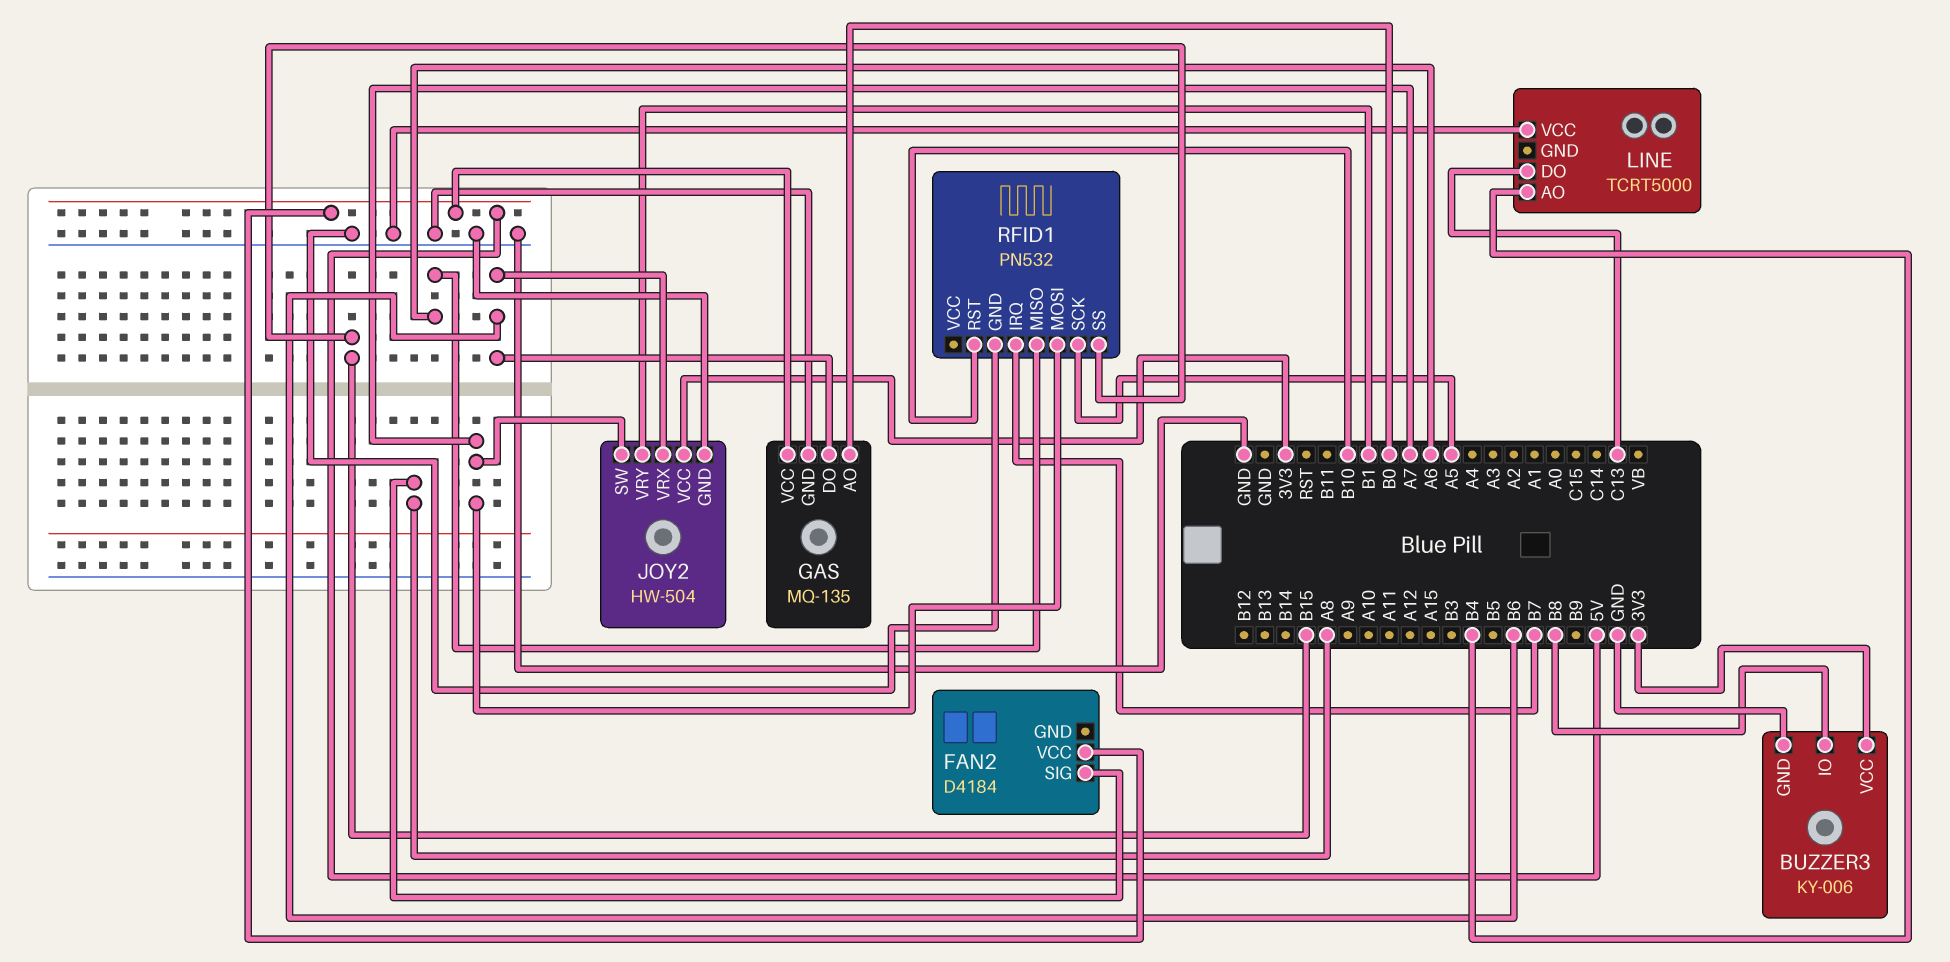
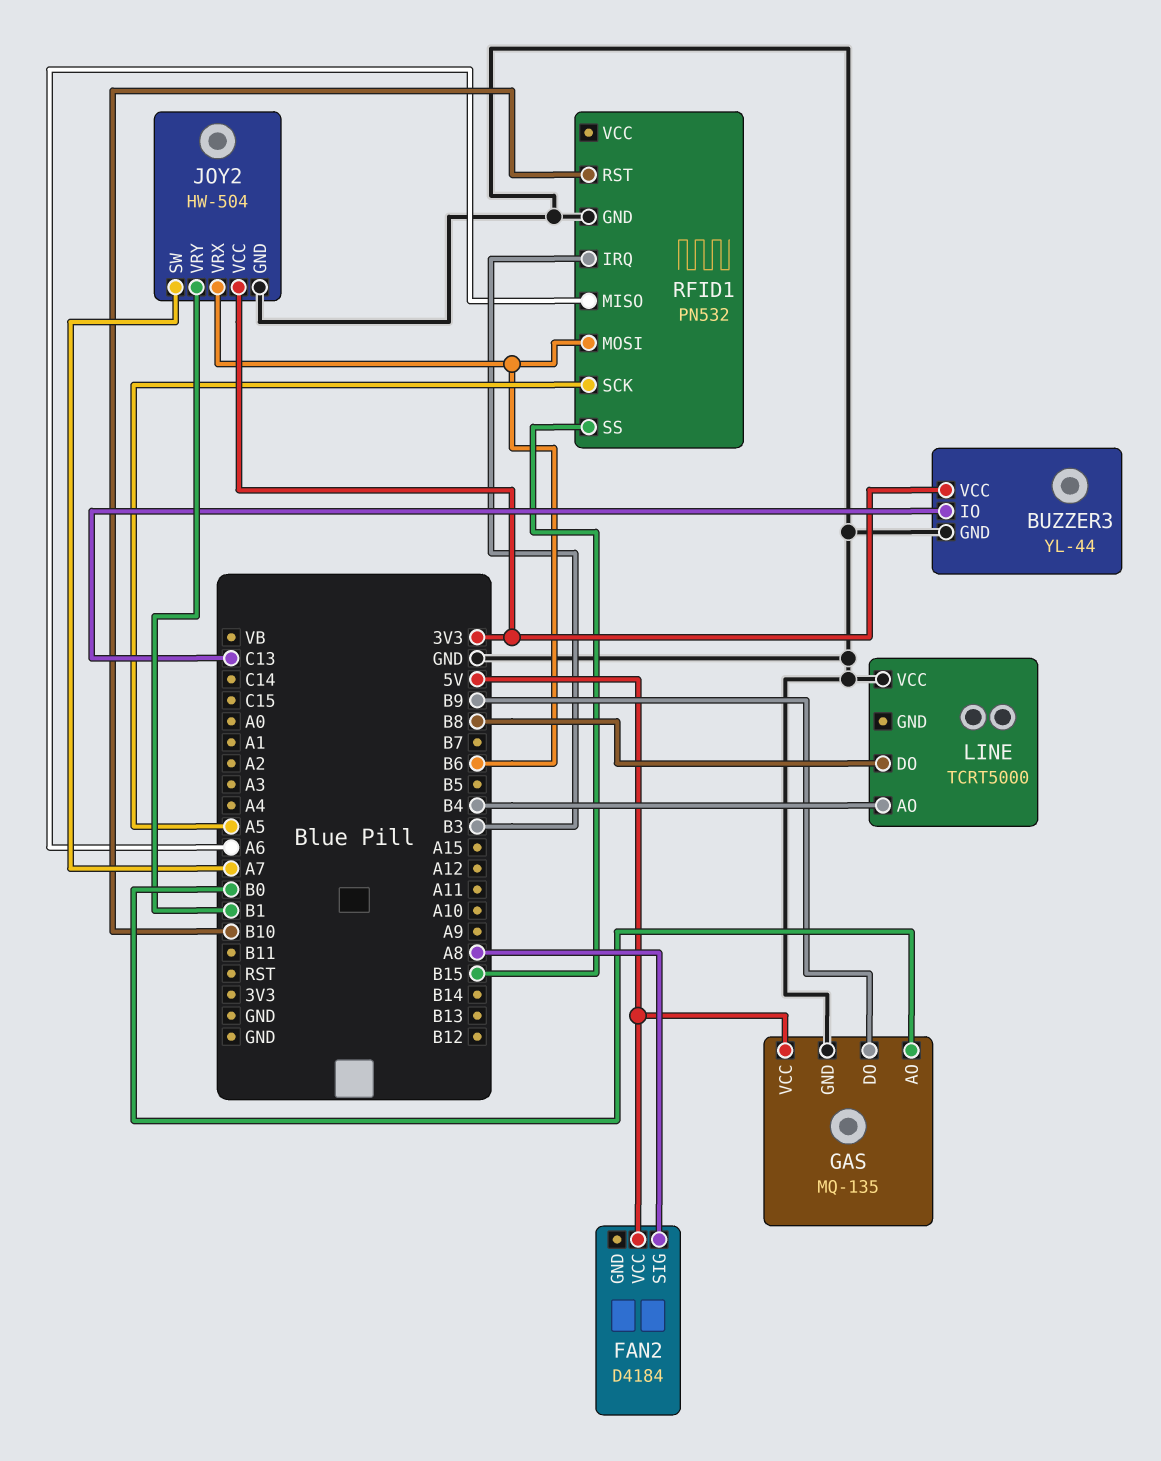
BUZZER3: KY-006 -> YL-44
BUZZER3 pin IO: B8 -> C13
GAS pin DO: B6 -> B9
LINE pin DO: C13 -> B8
RFID1 pin IRQ: B7 -> B3
RFID1 pin MOSI: A7 -> B6

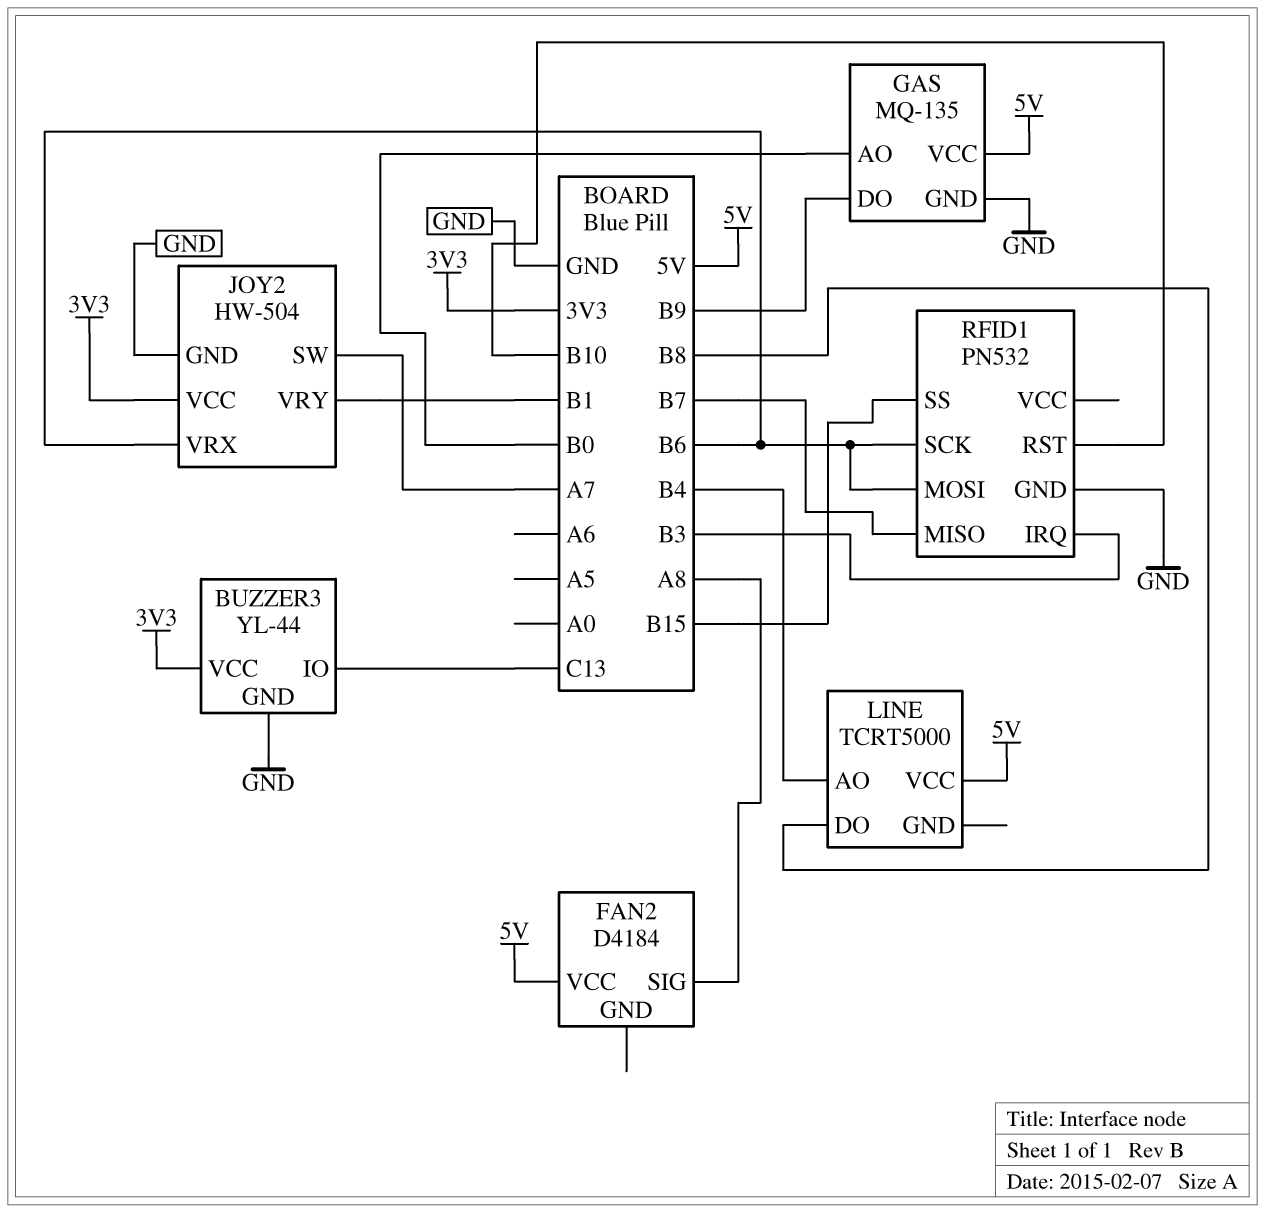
LINE pin VCC: GND -> 5V
RFID1 pin MISO: A6 -> B7
RFID1 pin SCK: A5 -> B6

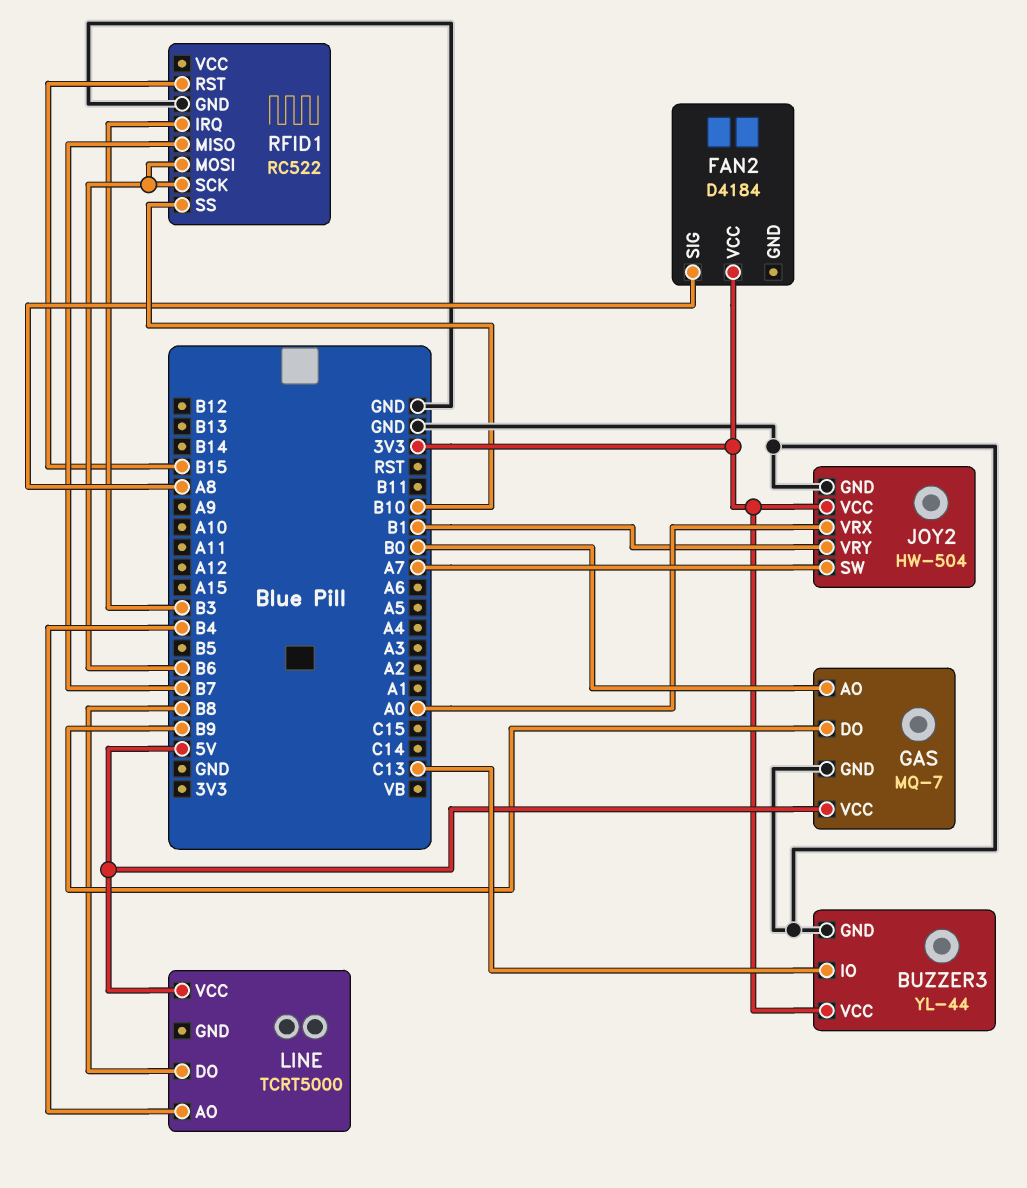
FAN2 pin VCC: 5V -> 3V3
GAS: MQ-135 -> MQ-7
JOY2 pin VRX: B6 -> A0
RFID1: PN532 -> RC522
RFID1 pin RST: B10 -> B15
RFID1 pin SS: B15 -> B10

